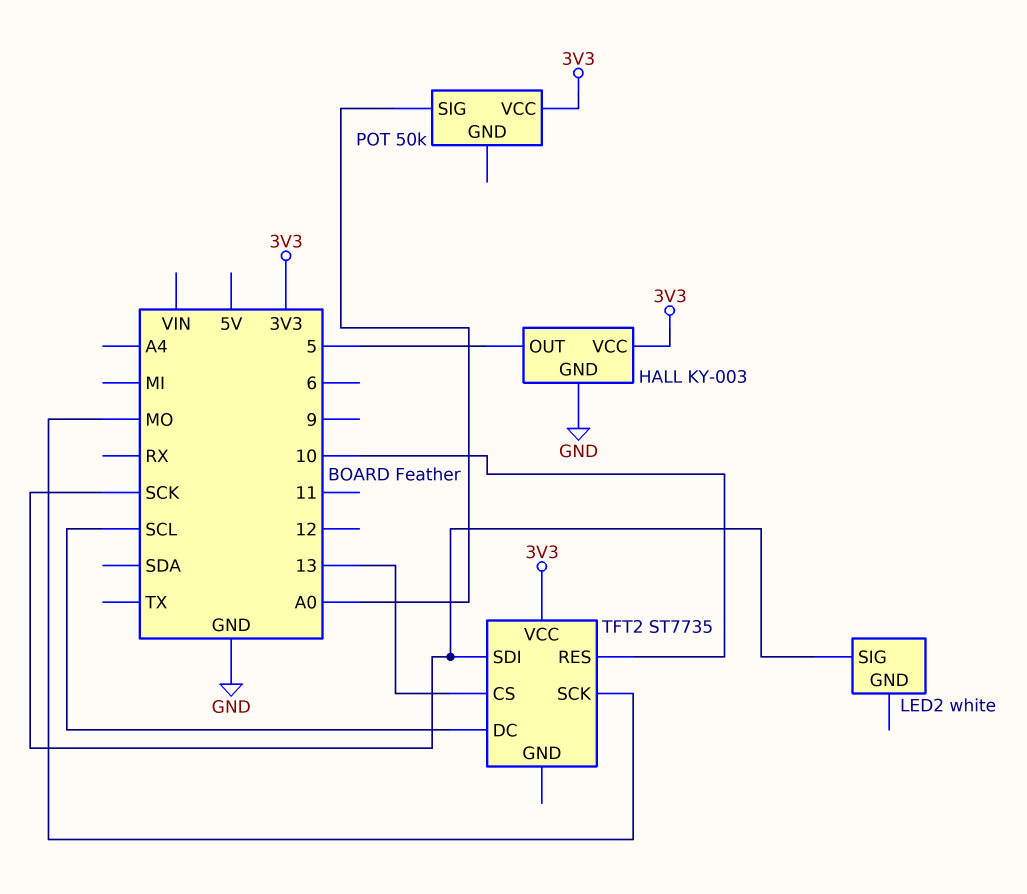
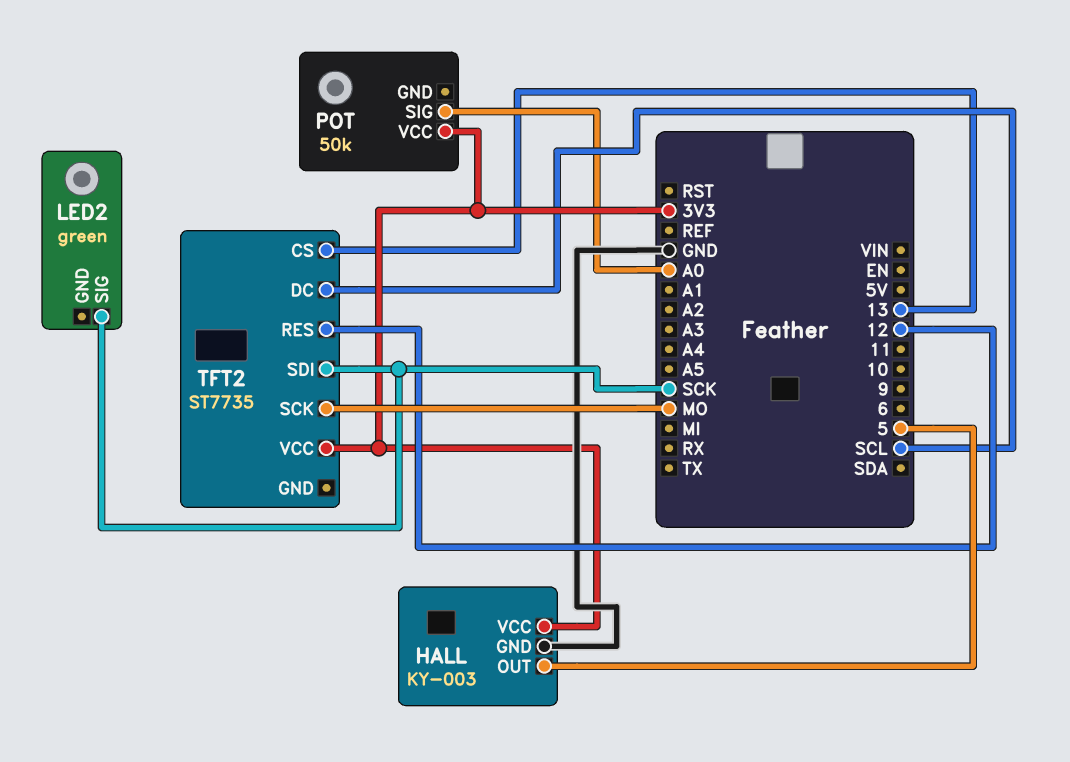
LED2: white -> green
TFT2 pin RES: 10 -> 12

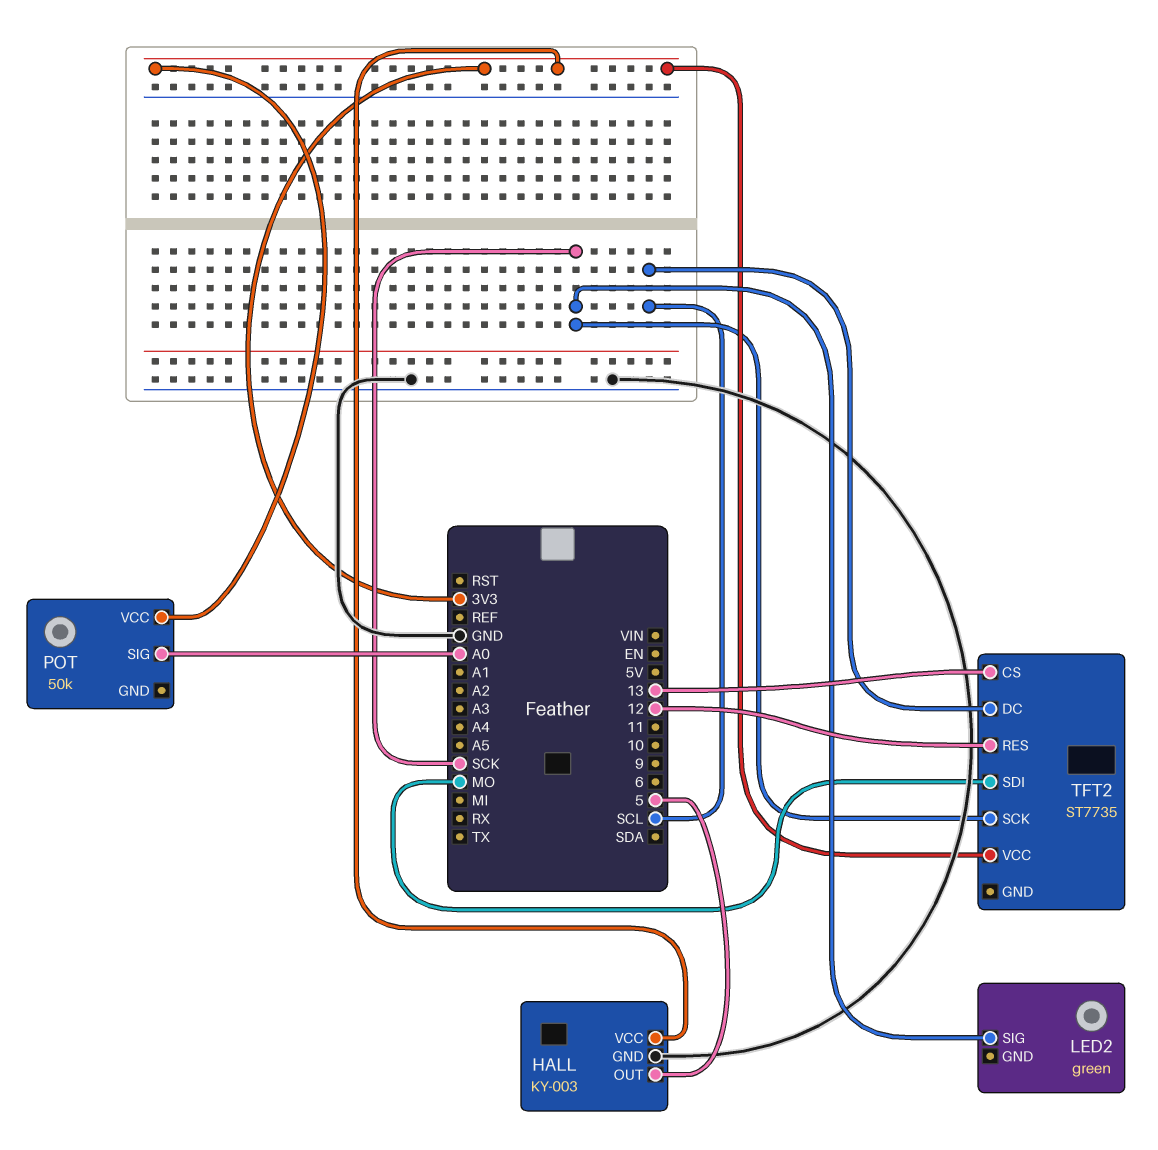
TFT2 pin SCK: MO -> SCK
TFT2 pin SDI: SCK -> MO

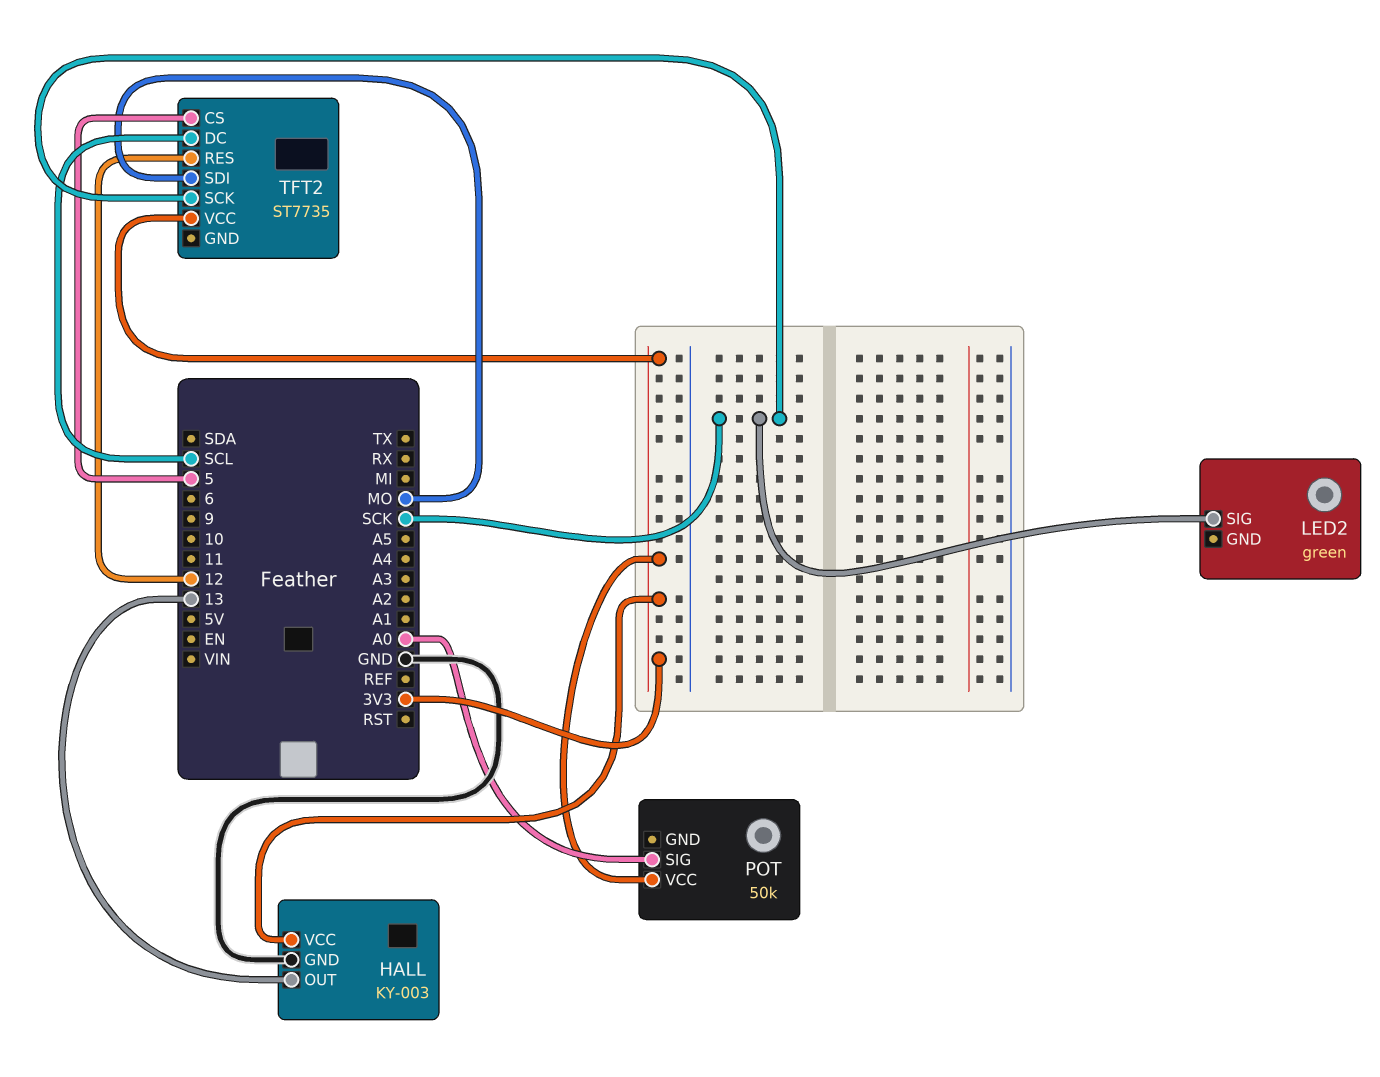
HALL pin OUT: 5 -> 13
TFT2 pin CS: 13 -> 5

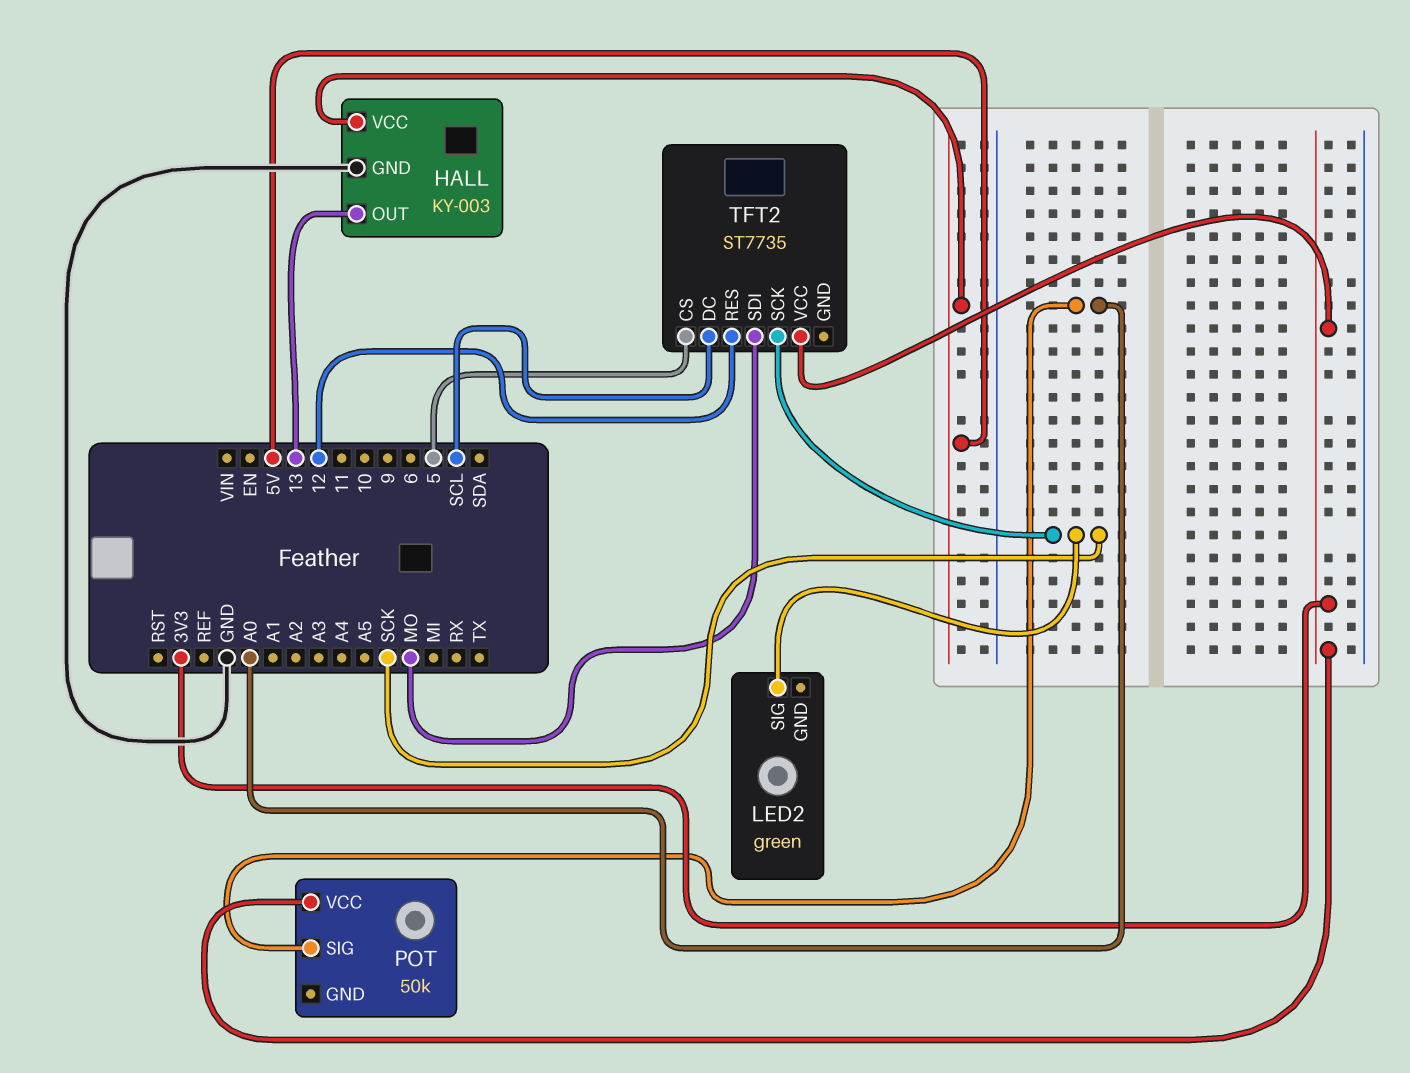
HALL pin VCC: 3V3 -> 5V

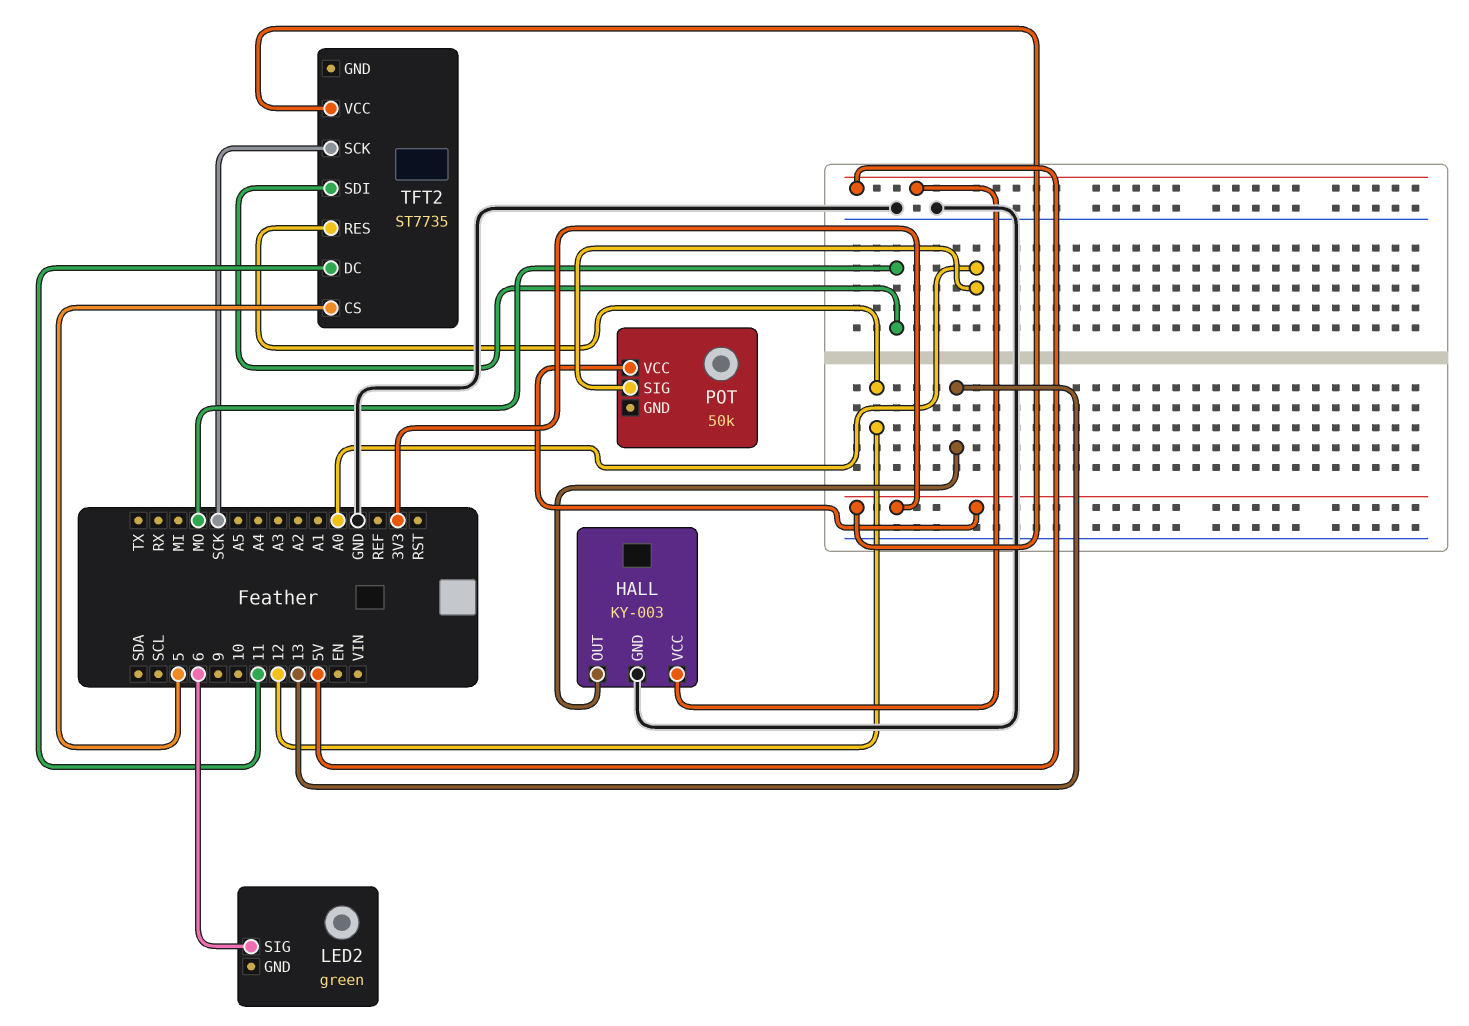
LED2 pin SIG: SCK -> 6
TFT2 pin DC: SCL -> 11

